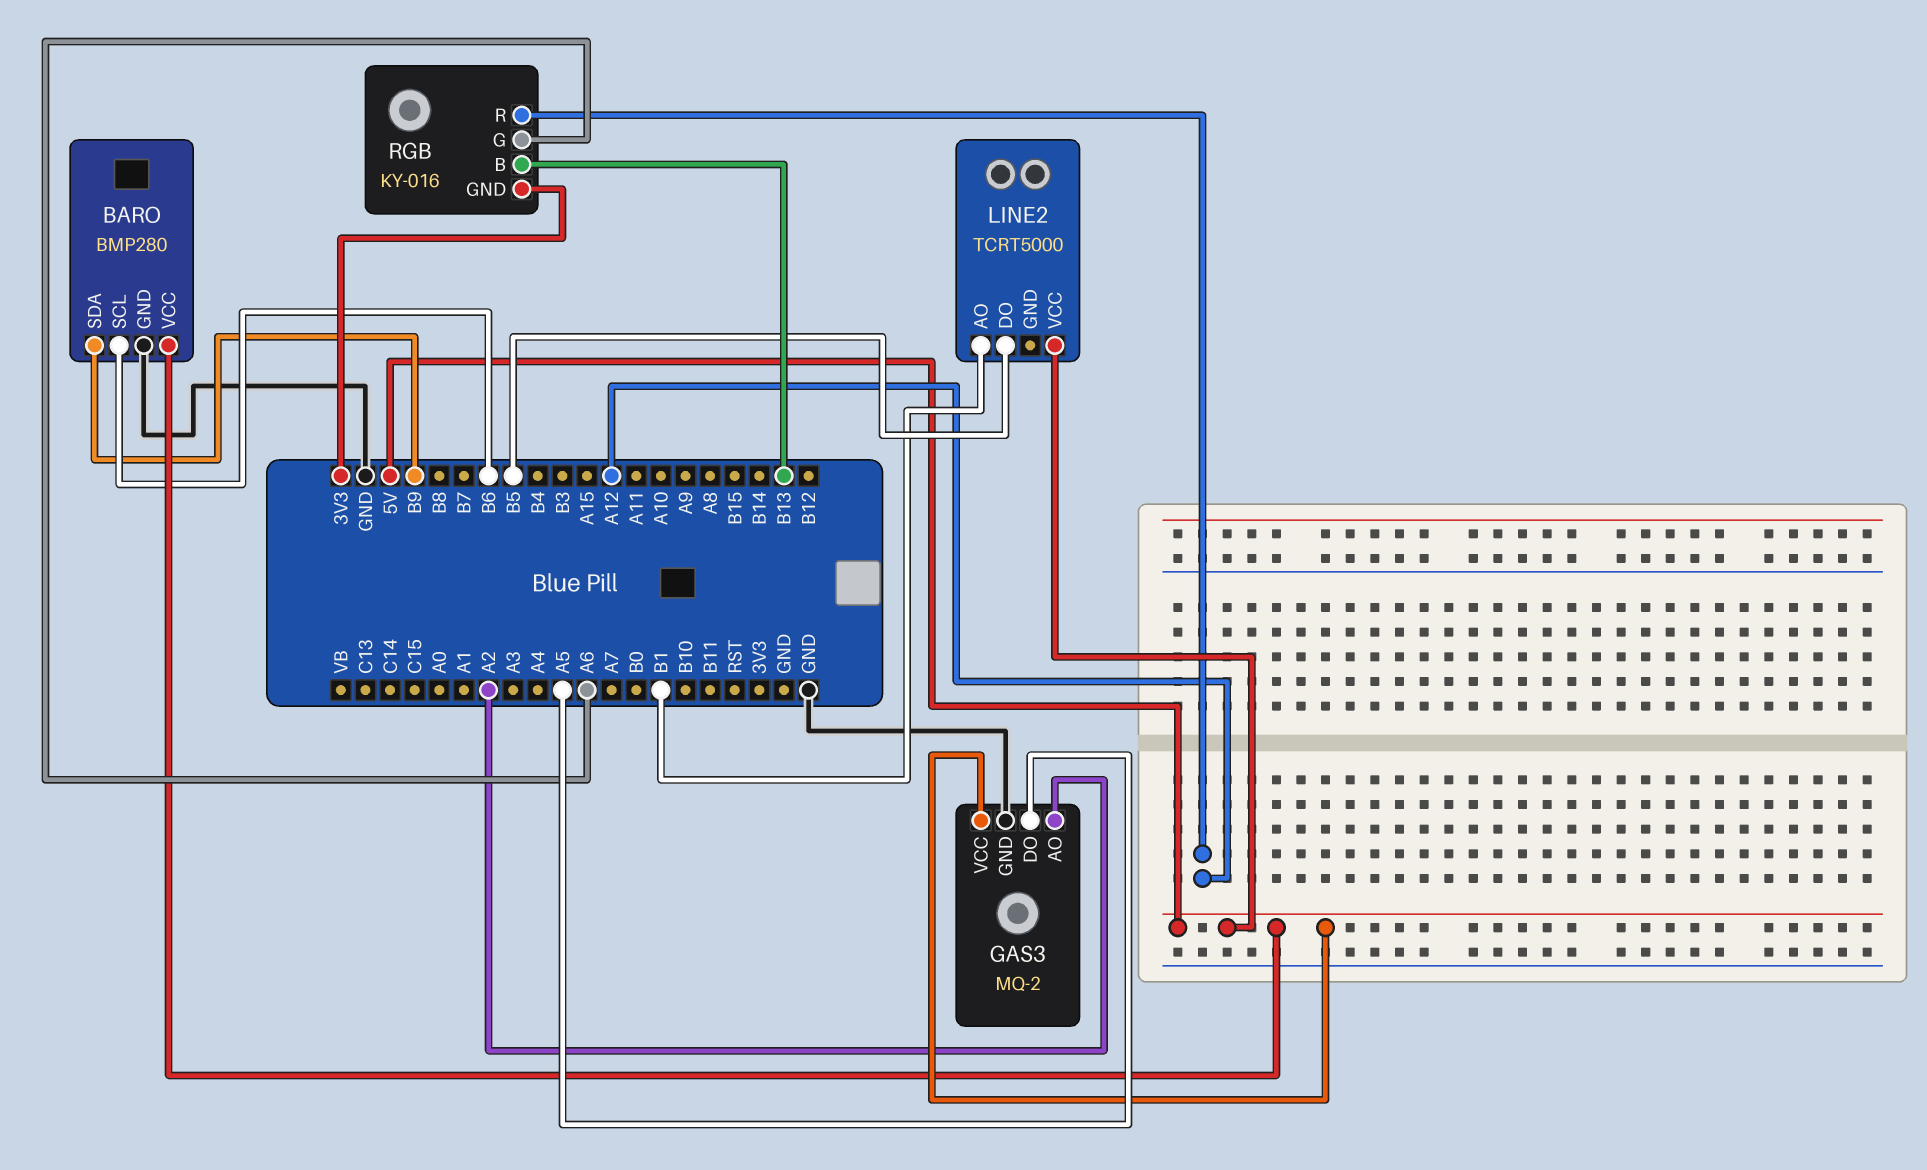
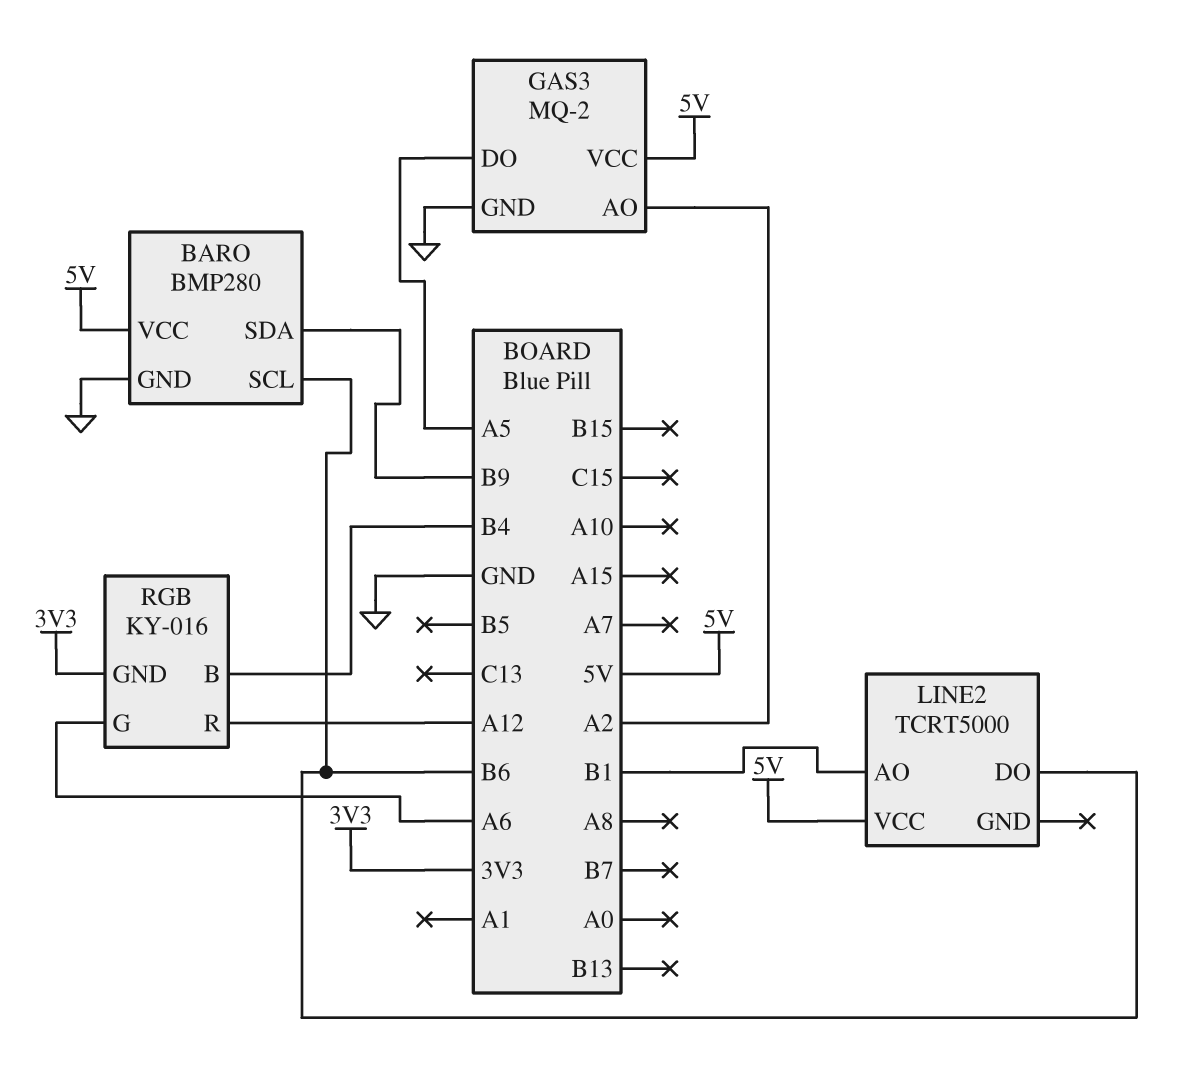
LINE2 pin DO: B5 -> B6
RGB pin B: B13 -> B4

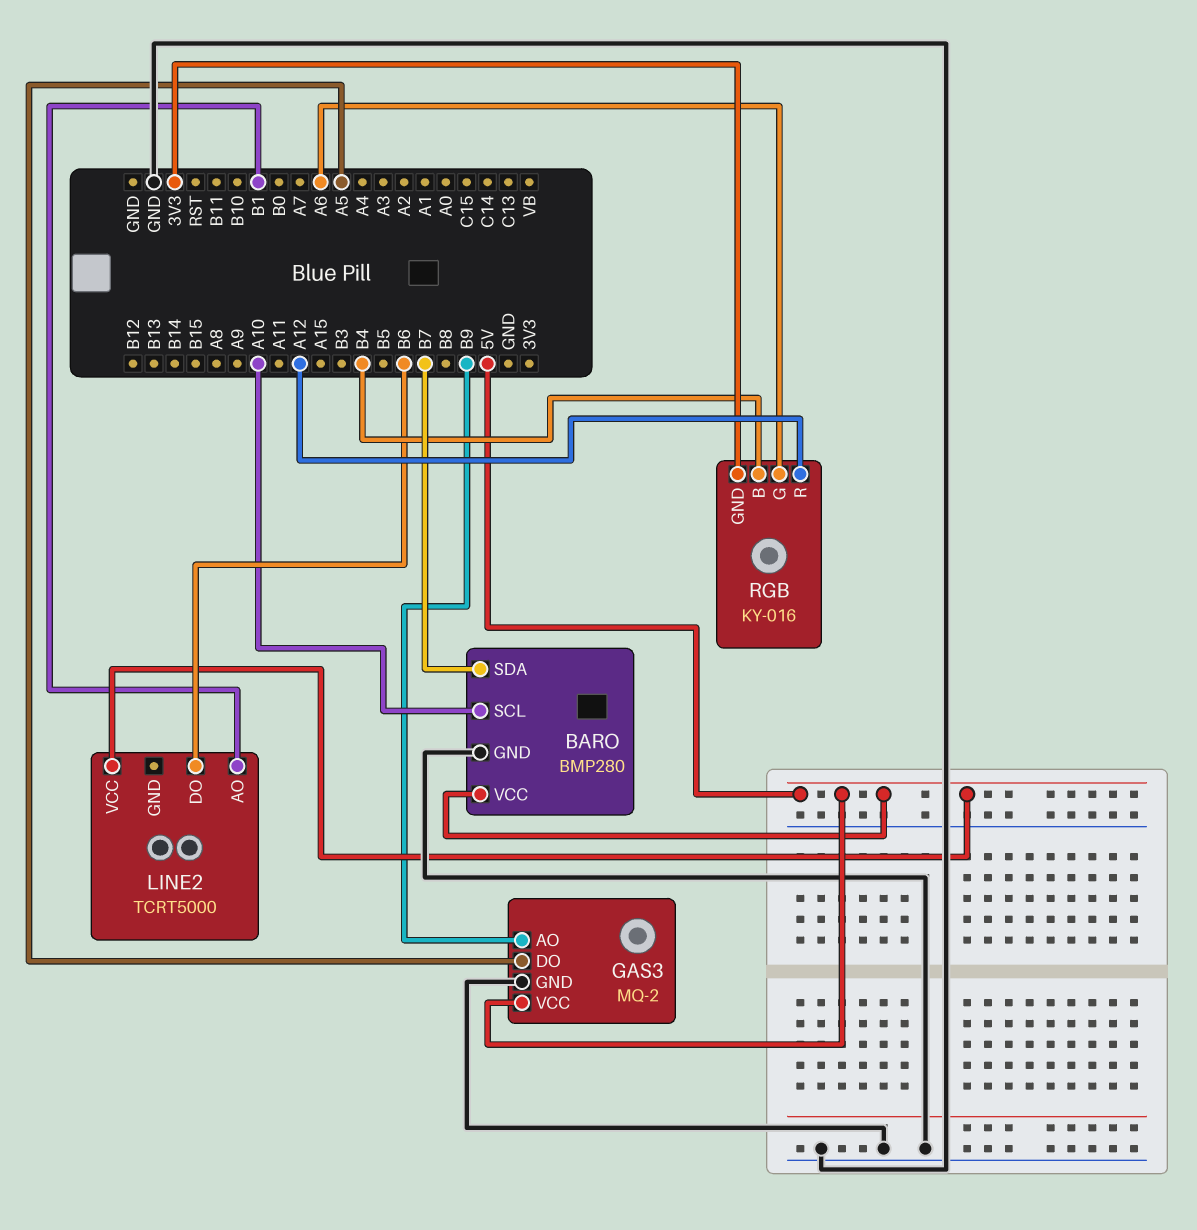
BARO pin SCL: B6 -> A10
BARO pin SDA: B9 -> B7
GAS3 pin AO: A2 -> B9

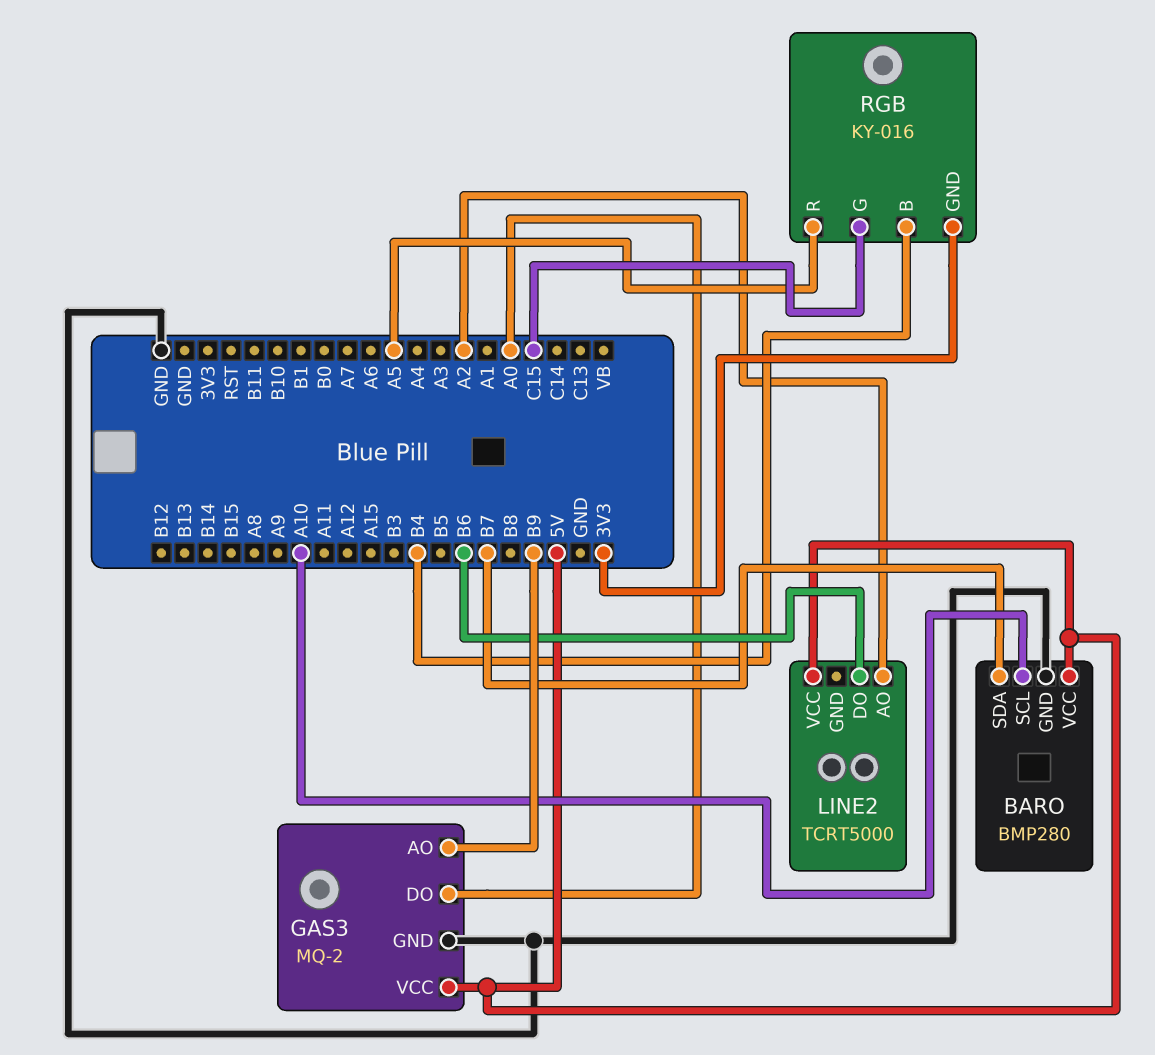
GAS3 pin DO: A5 -> A0
LINE2 pin AO: B1 -> A2
RGB pin G: A6 -> C15
RGB pin R: A12 -> A5

